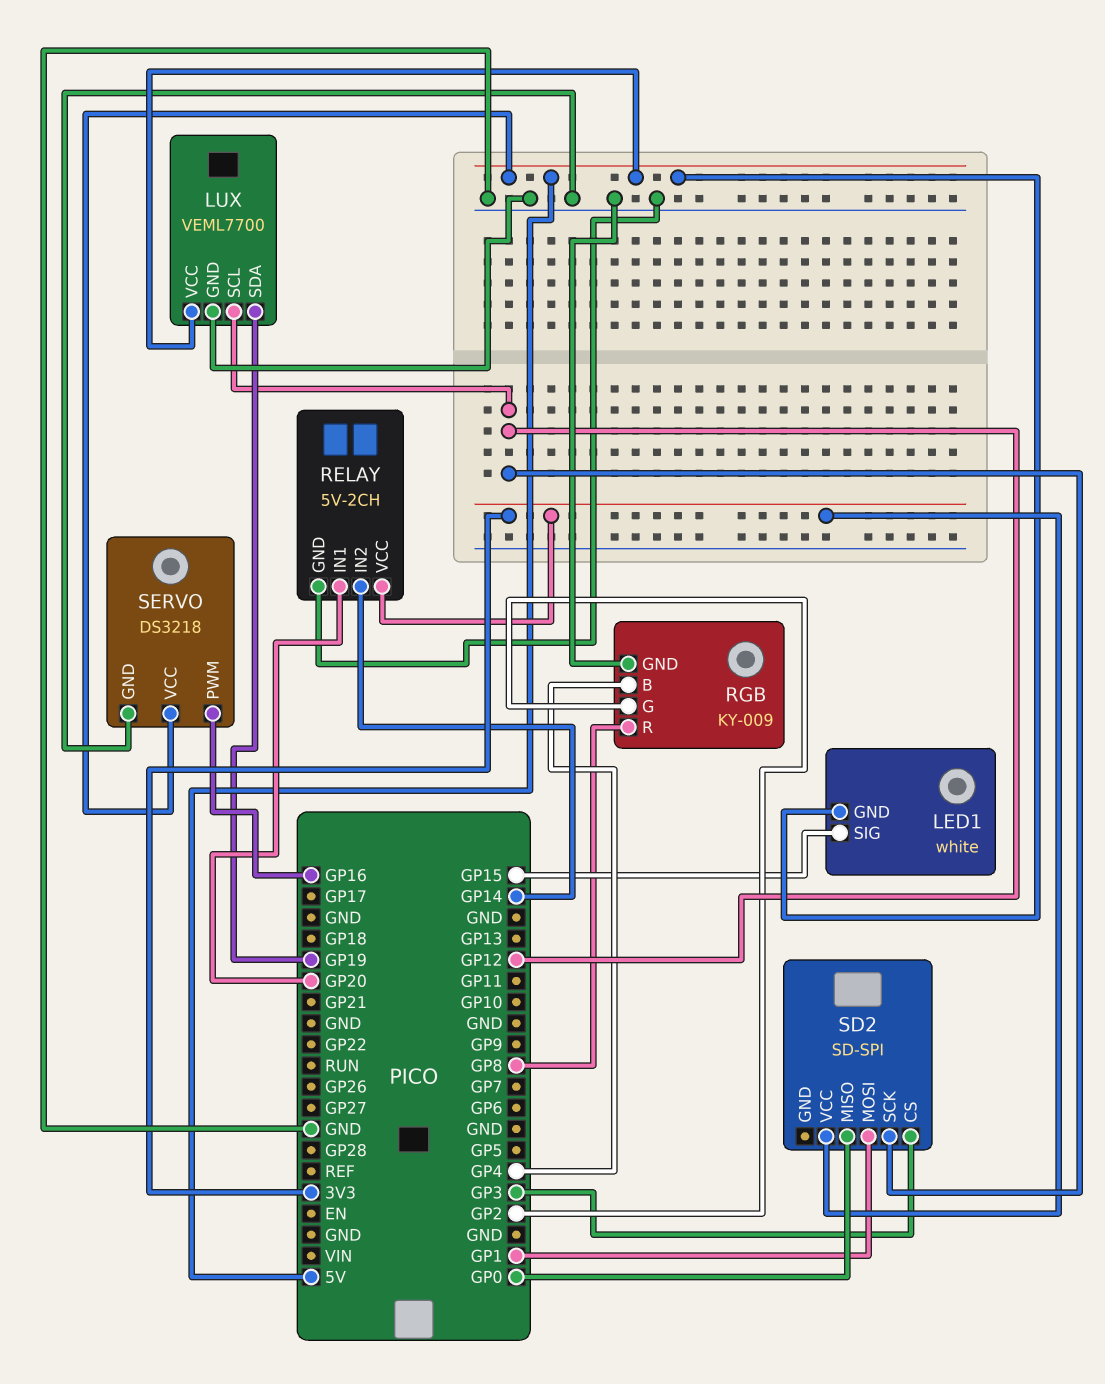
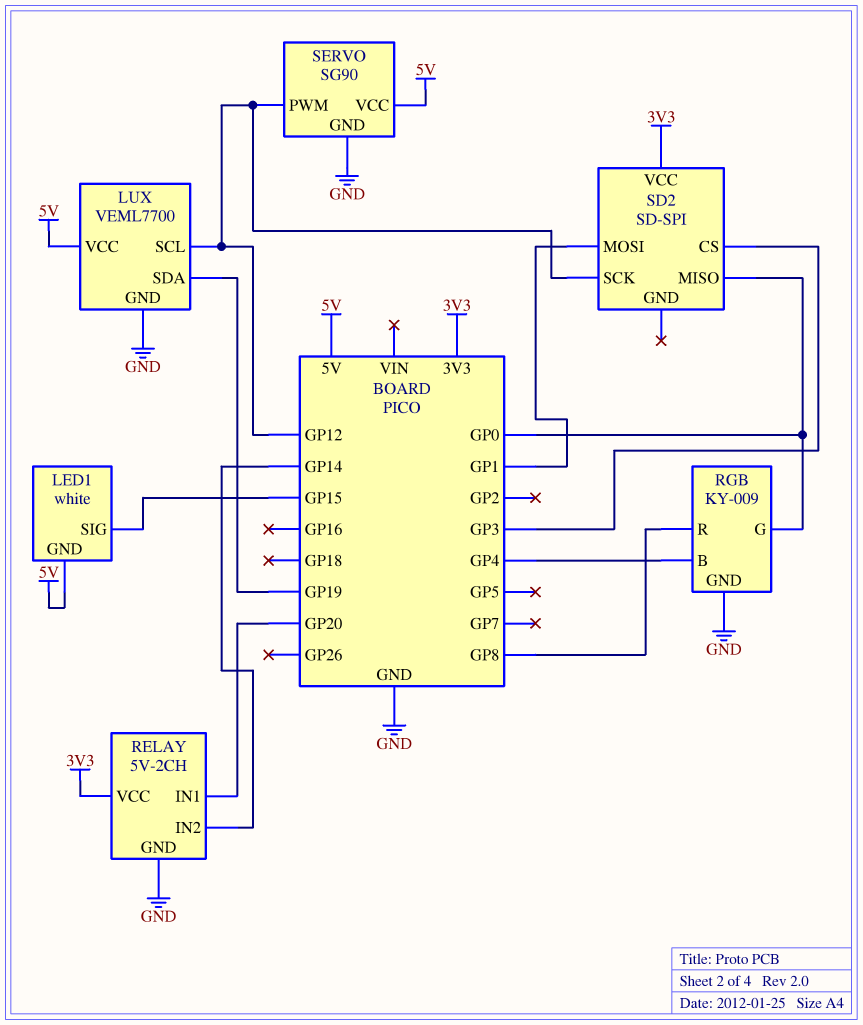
RGB pin G: GP2 -> GP0
SERVO: DS3218 -> SG90
SERVO pin PWM: GP16 -> GP12

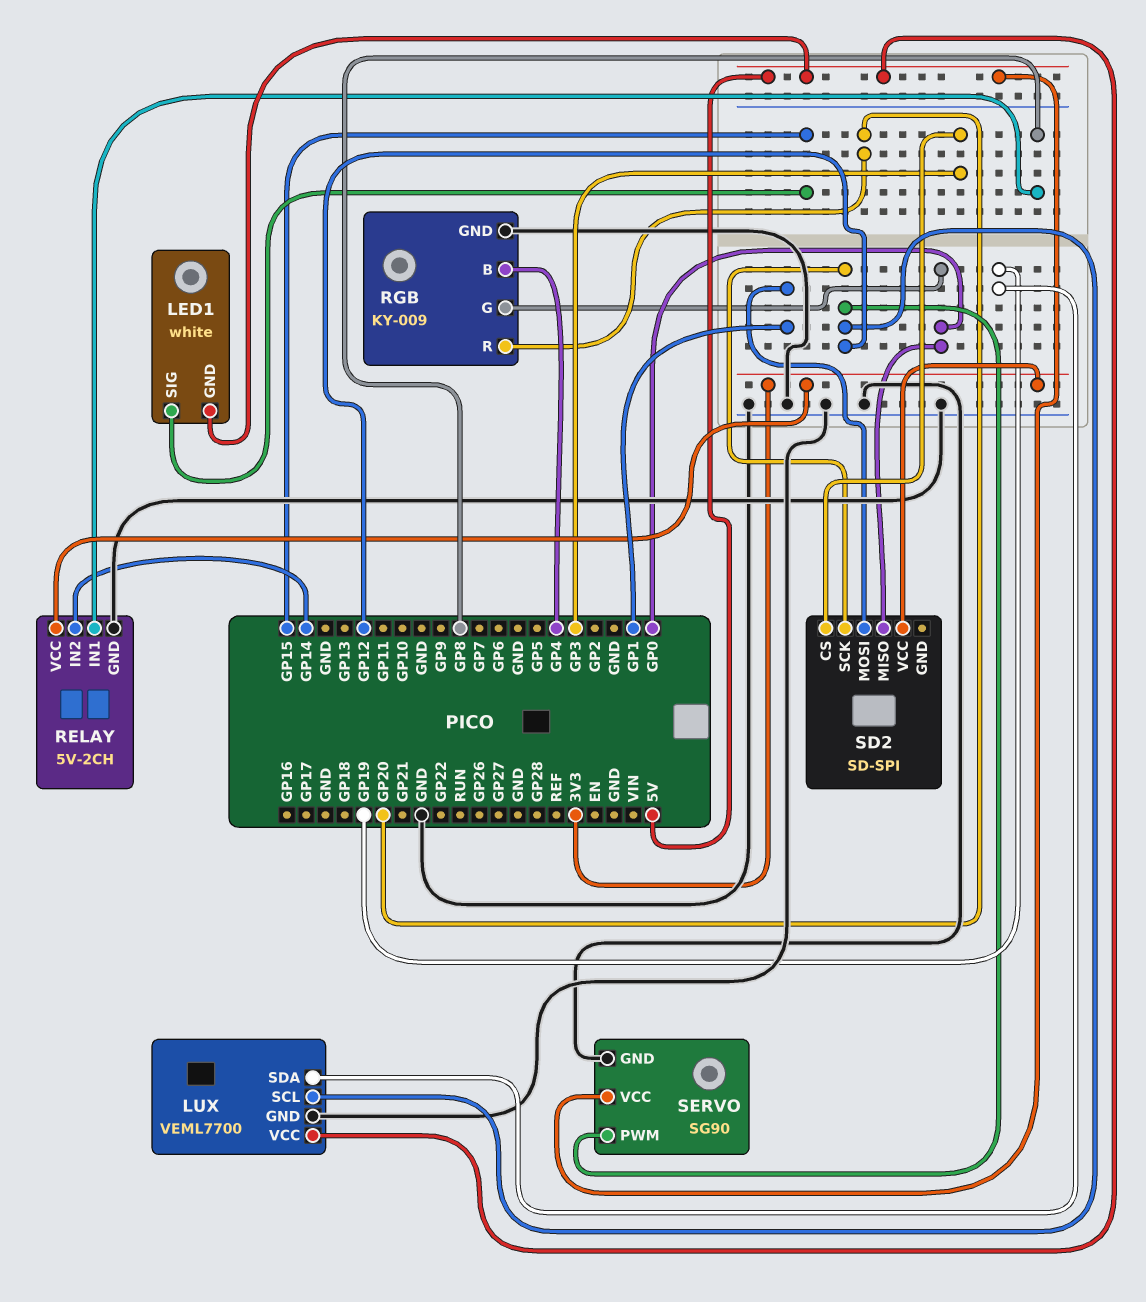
RELAY pin IN1: GP20 -> GP8
RGB pin R: GP8 -> GP20

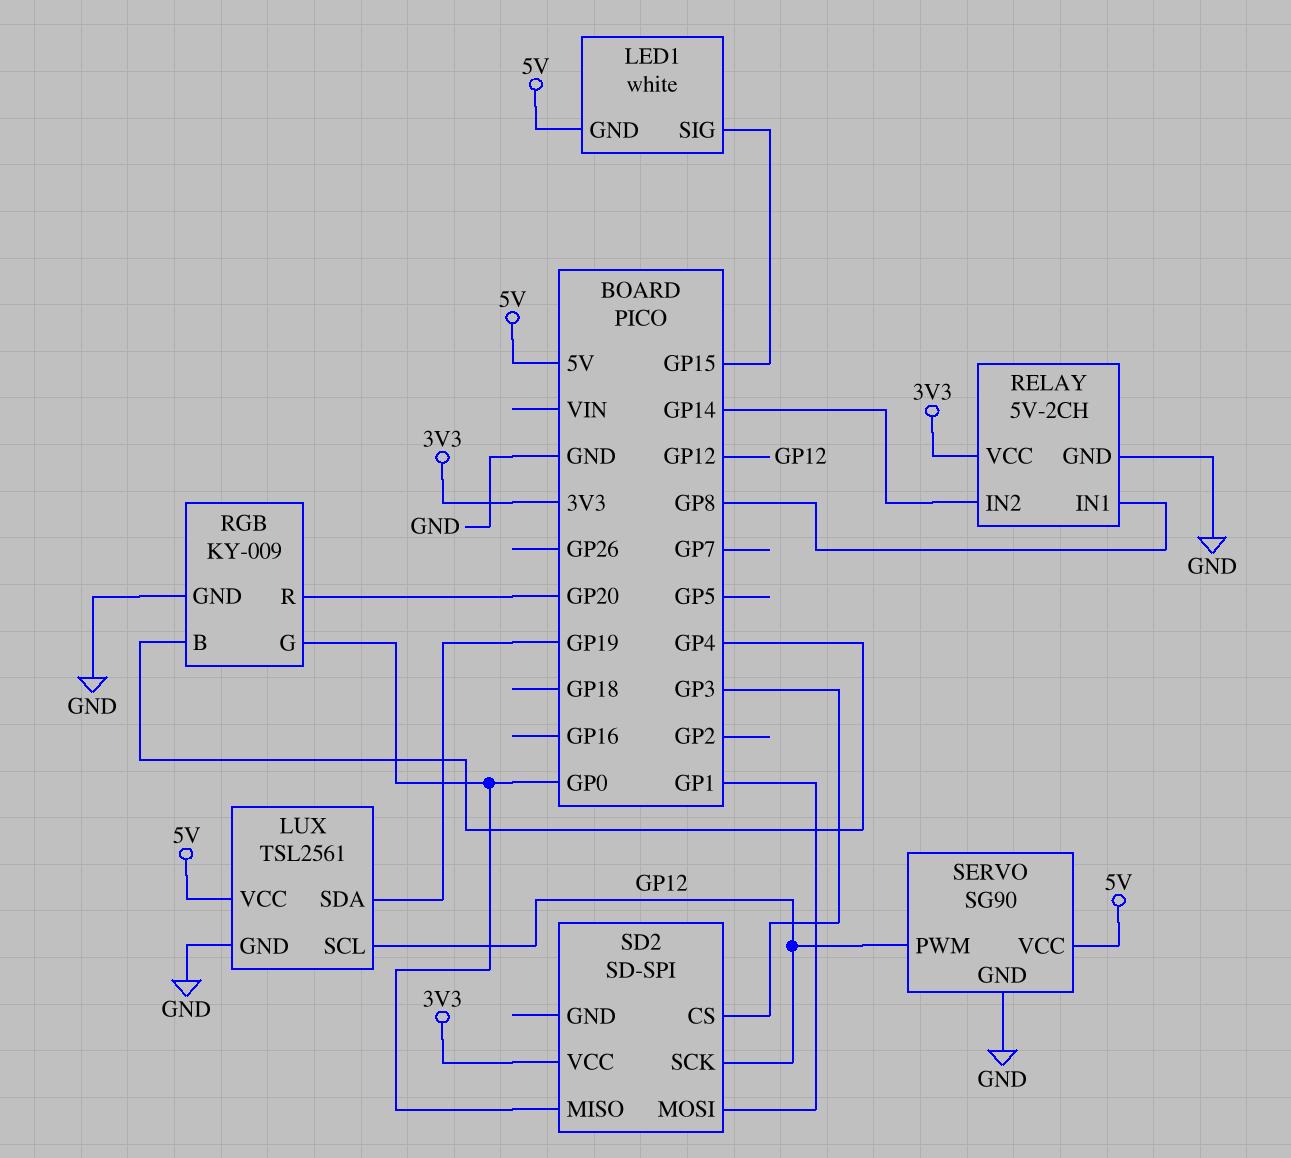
LUX: VEML7700 -> TSL2561

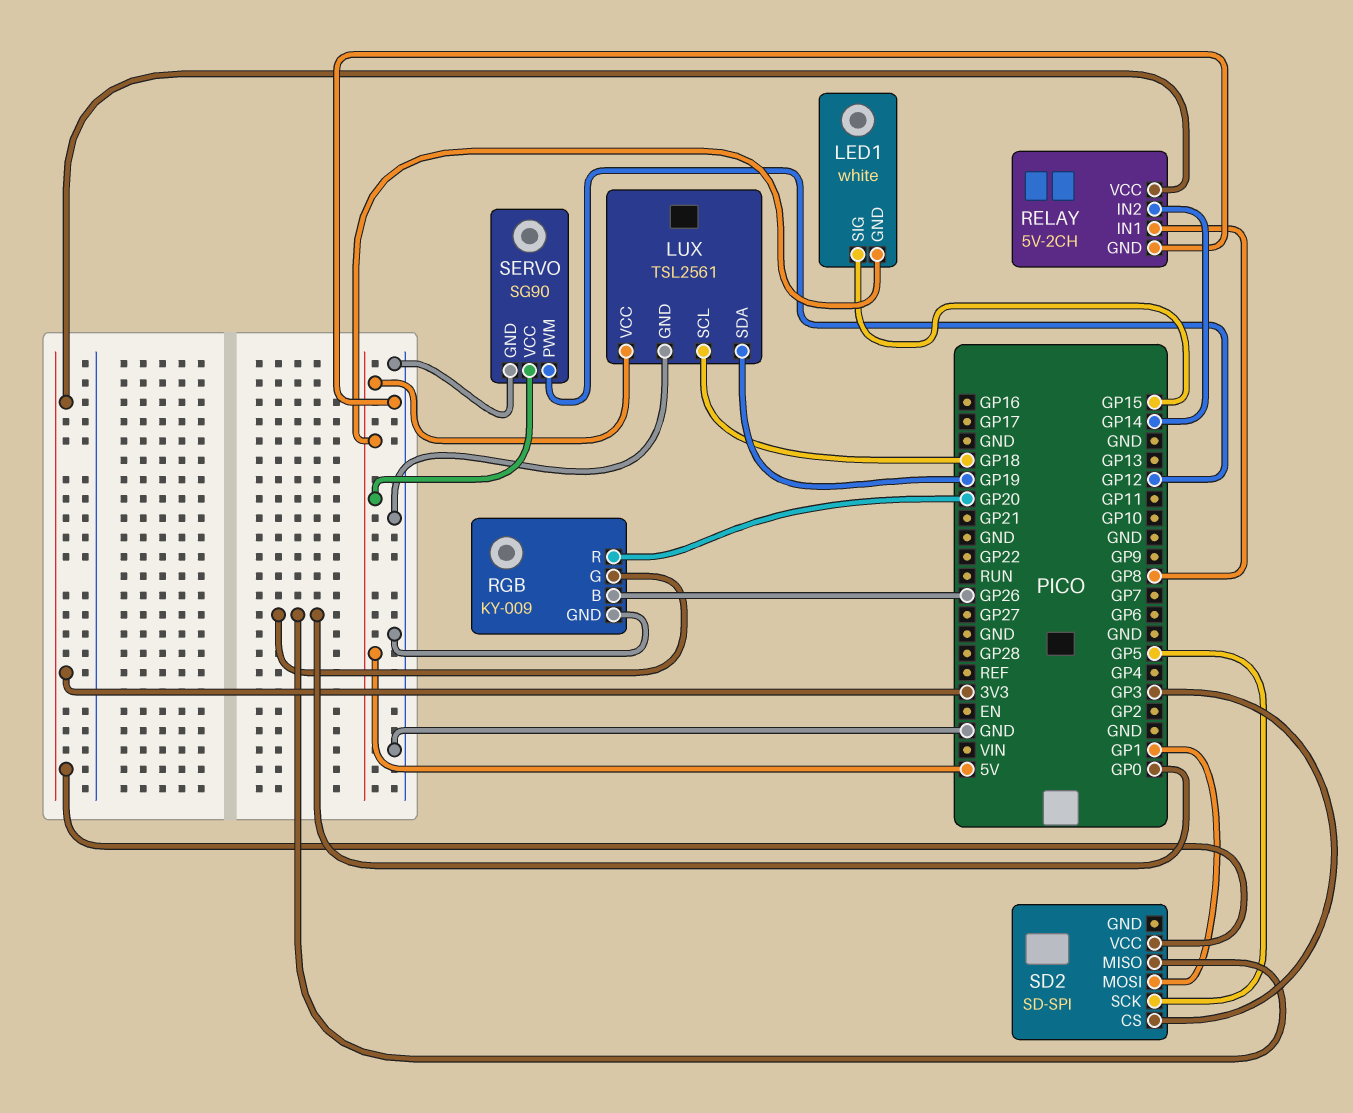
LUX pin SCL: GP12 -> GP18
RGB pin B: GP4 -> GP26
SD2 pin SCK: GP12 -> GP5

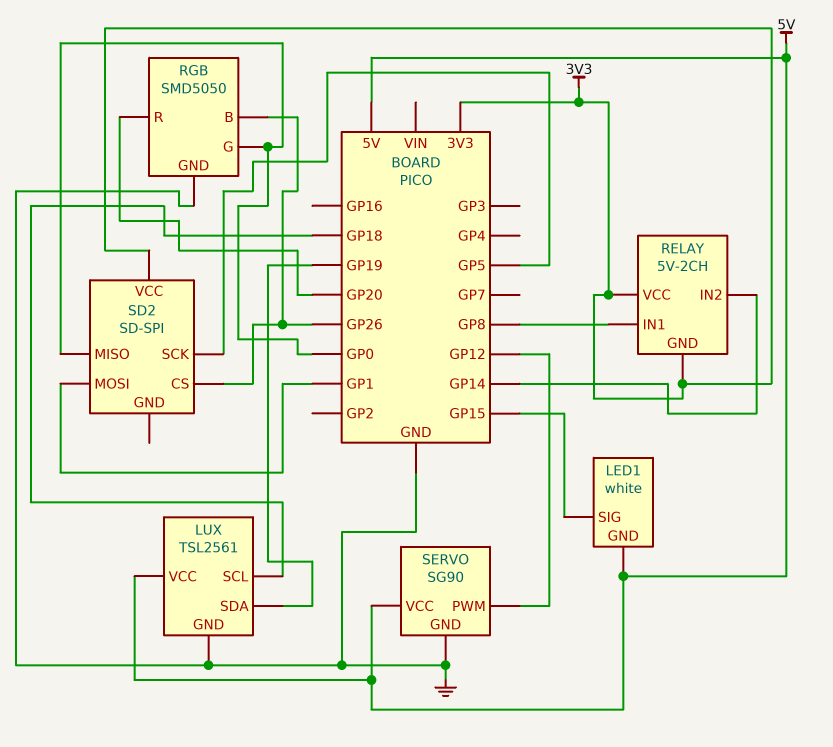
RELAY pin GND: GND -> 3V3
RGB: KY-009 -> SMD5050
SD2 pin CS: GP3 -> GP26

